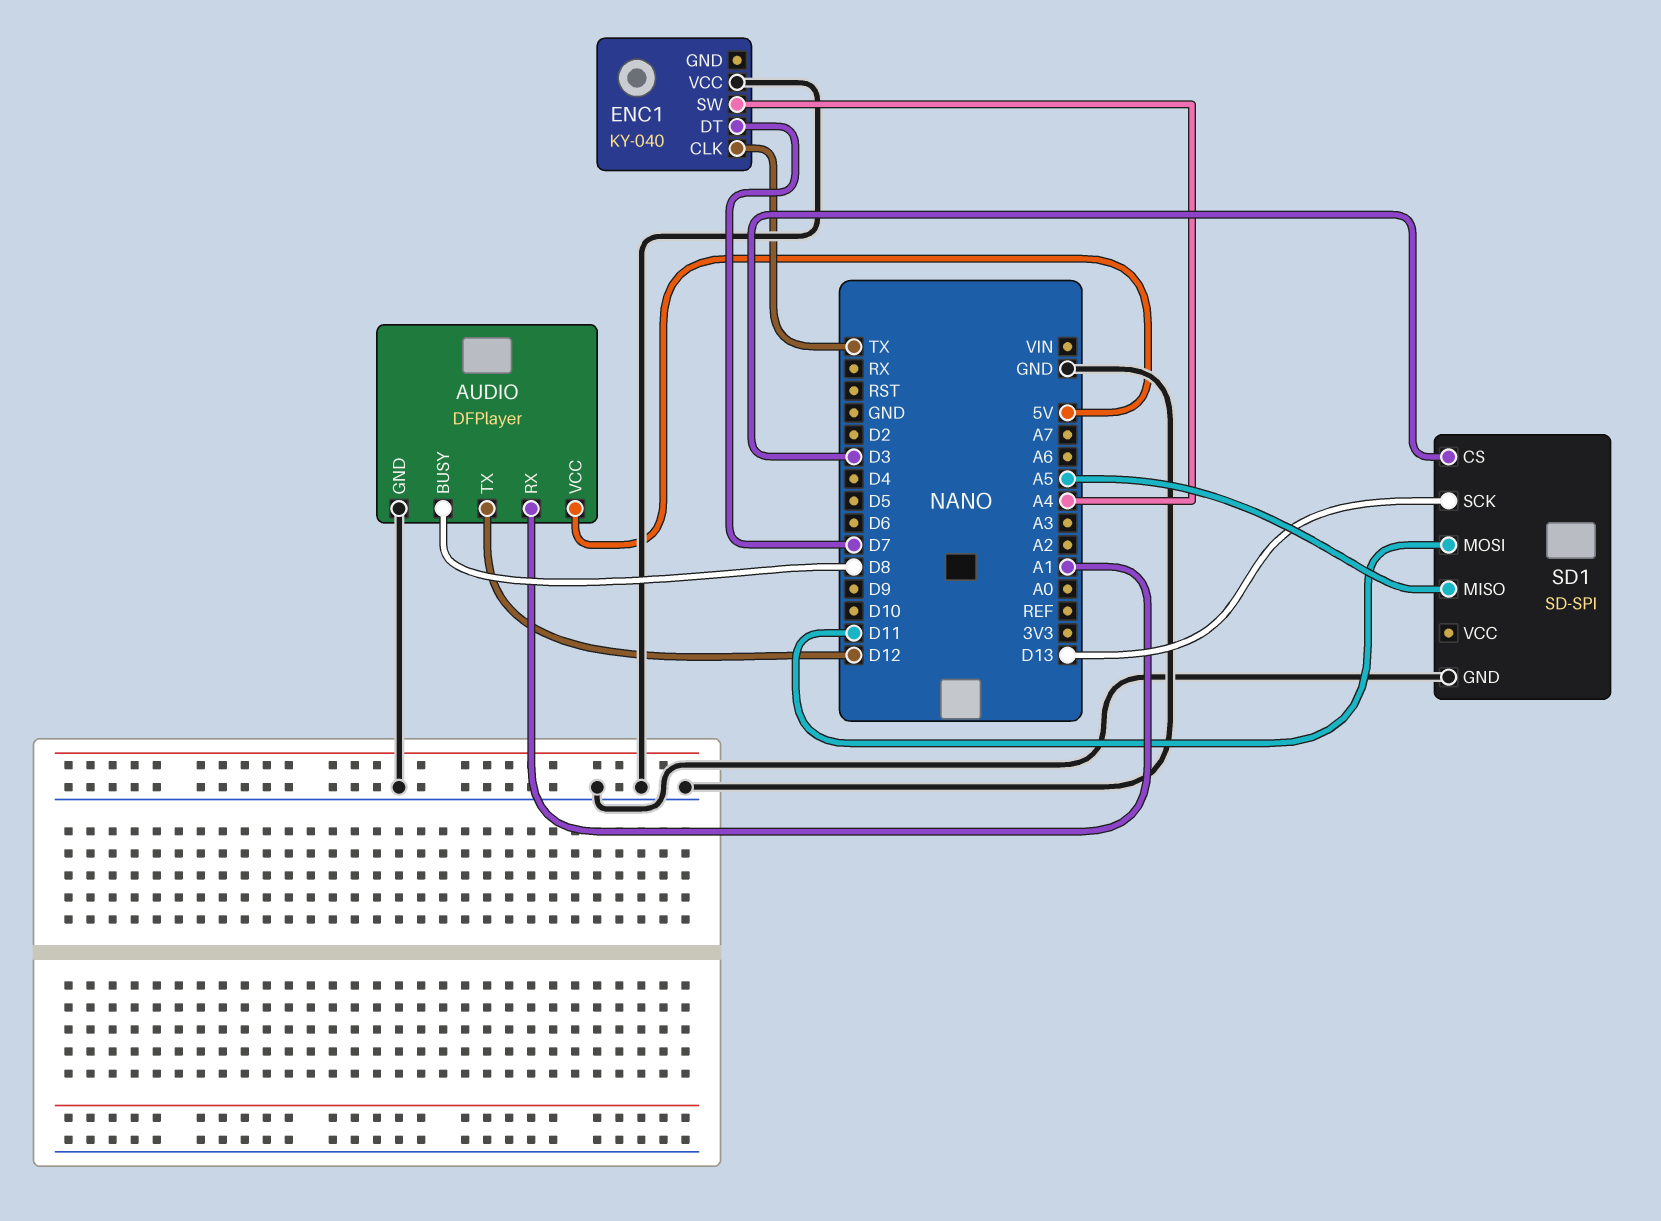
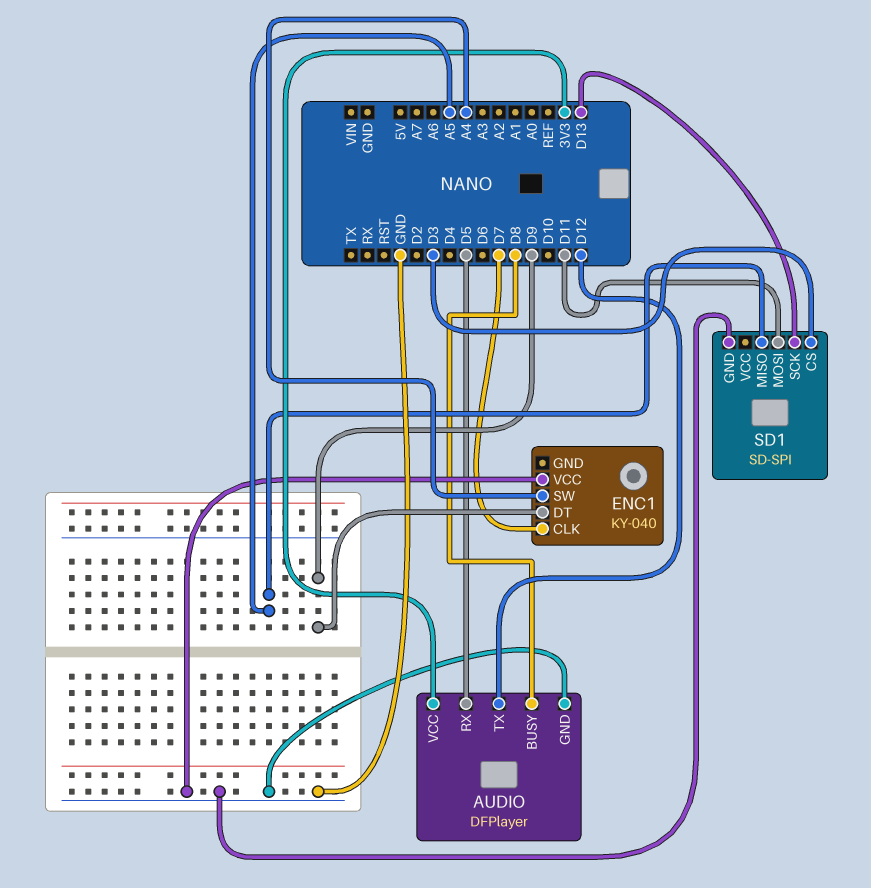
AUDIO pin RX: A1 -> D5
AUDIO pin VCC: 5V -> 3V3
ENC1 pin CLK: TX -> D7
ENC1 pin DT: D7 -> D9

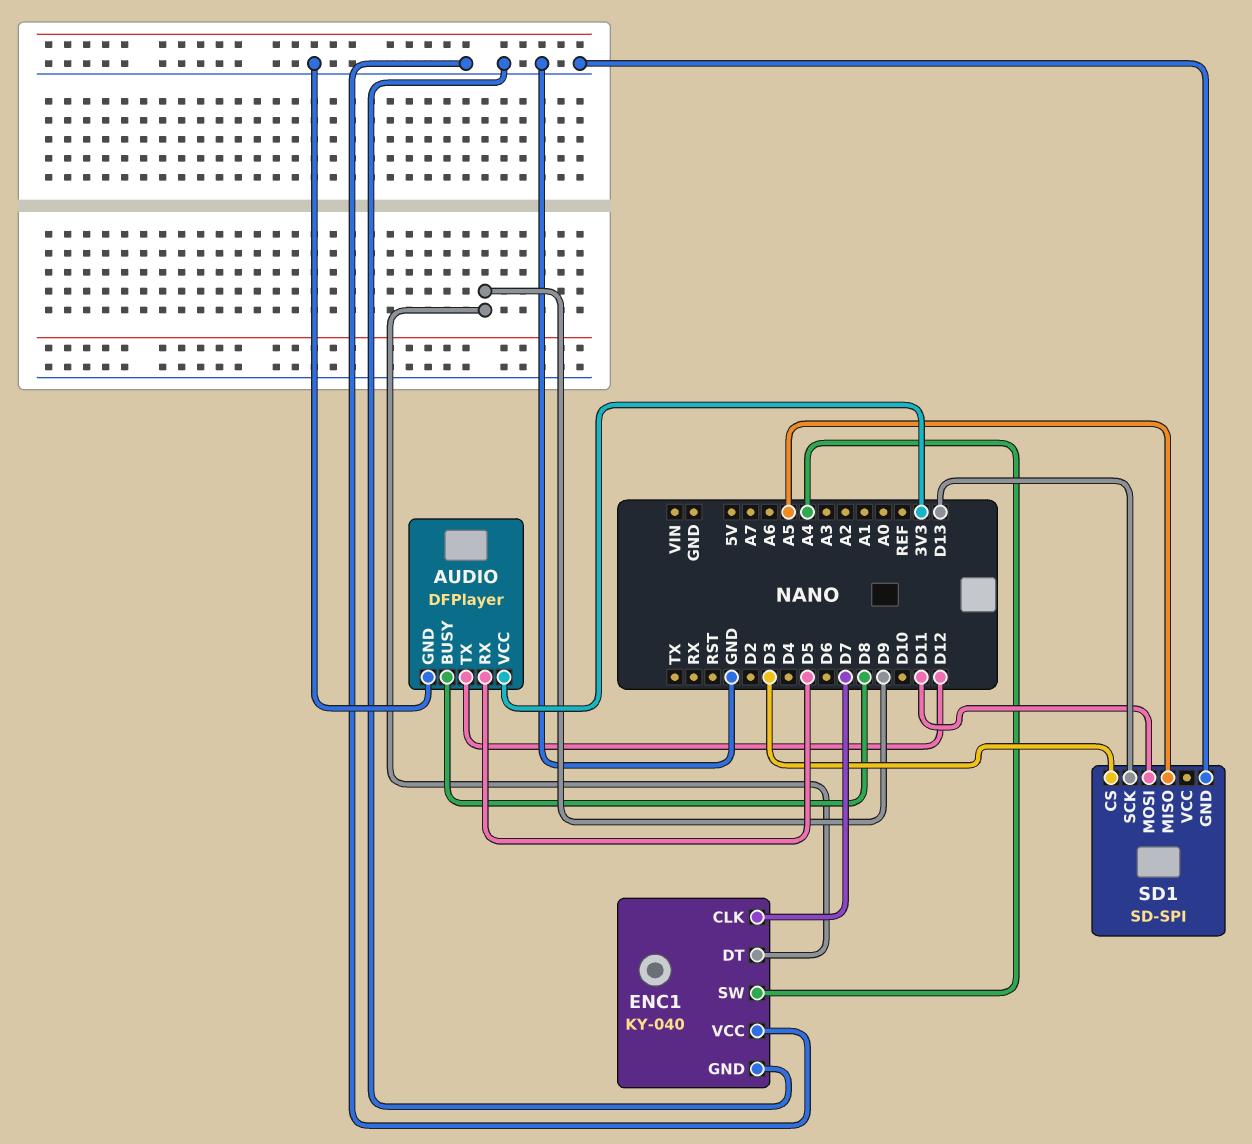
ENC1 pin GND: none -> GND

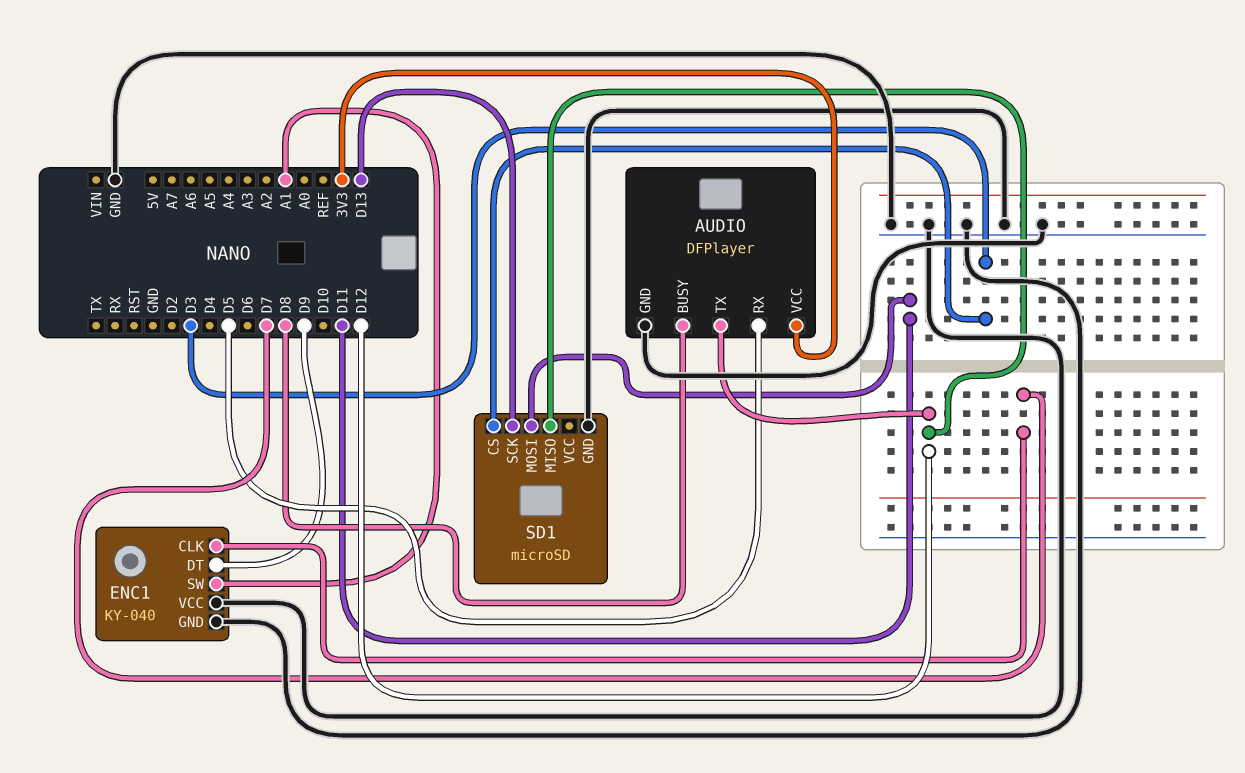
ENC1 pin SW: A4 -> A1
SD1: SD-SPI -> microSD
SD1 pin MISO: A5 -> D12

